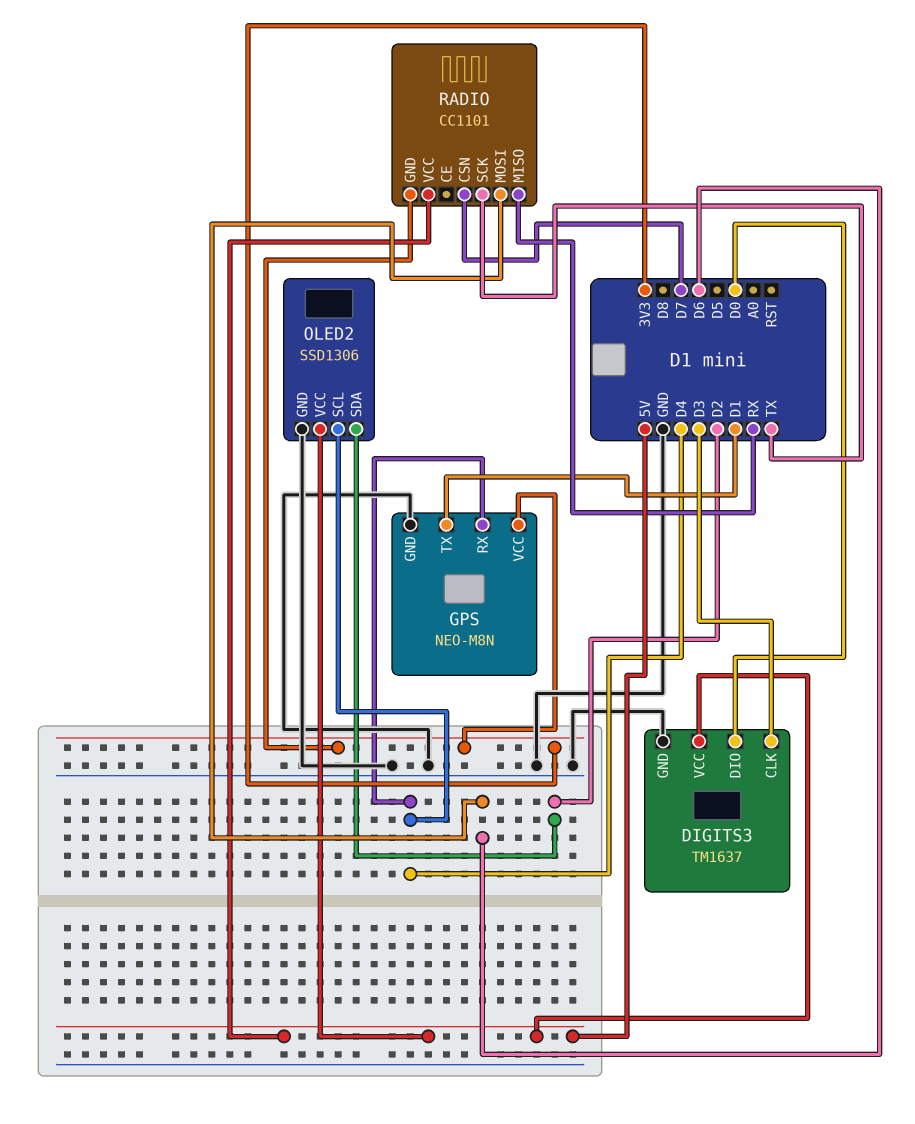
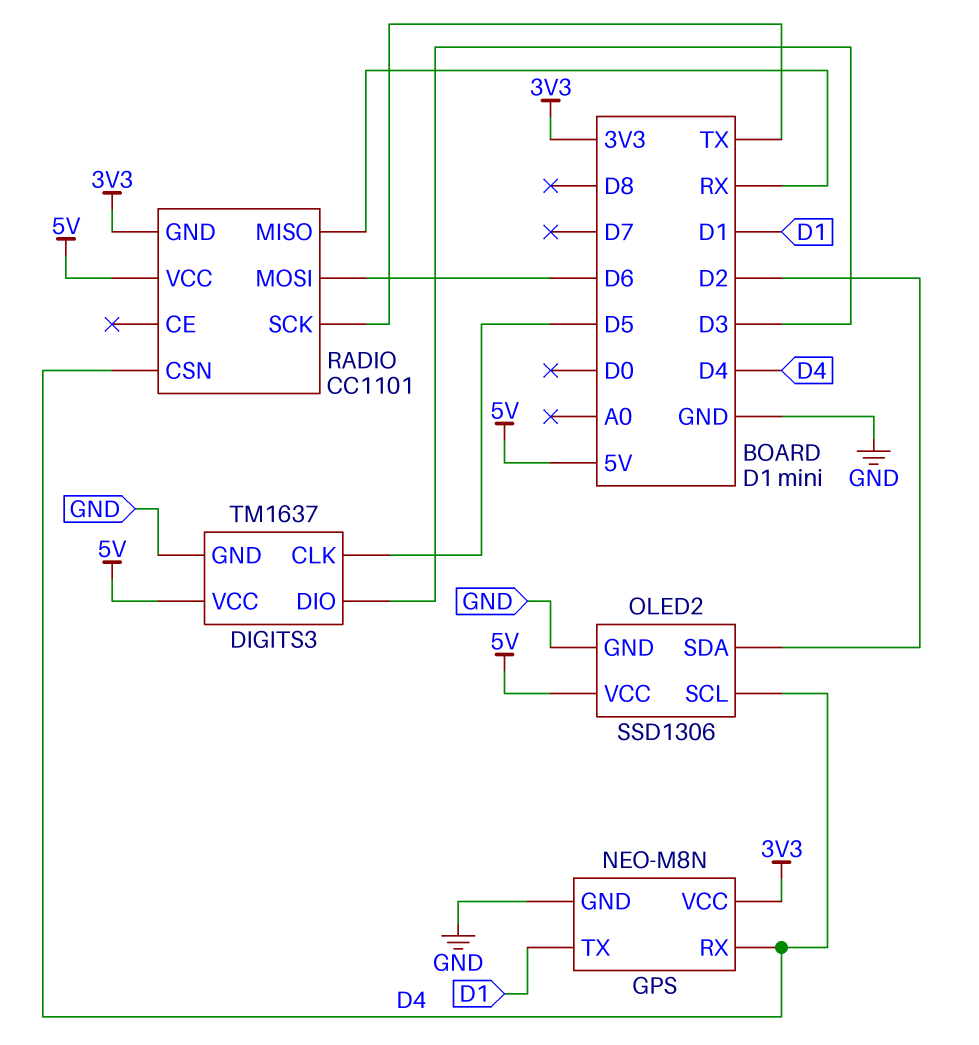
DIGITS3 pin CLK: D3 -> D5
DIGITS3 pin DIO: D0 -> D3
RADIO pin CSN: D7 -> D4

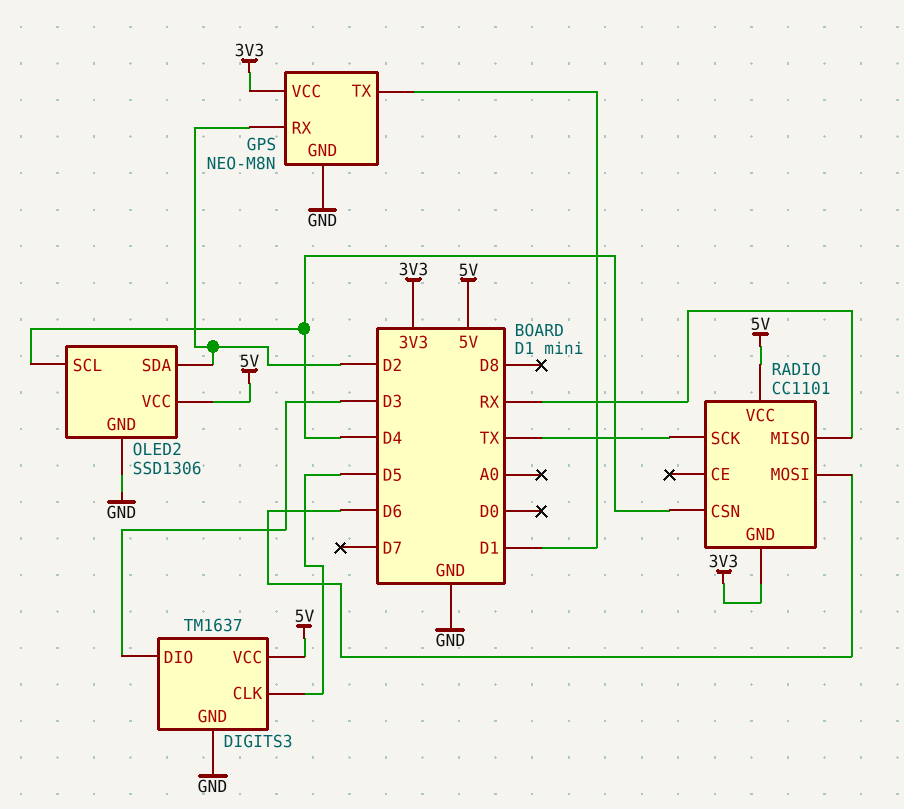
GPS pin RX: D4 -> D2

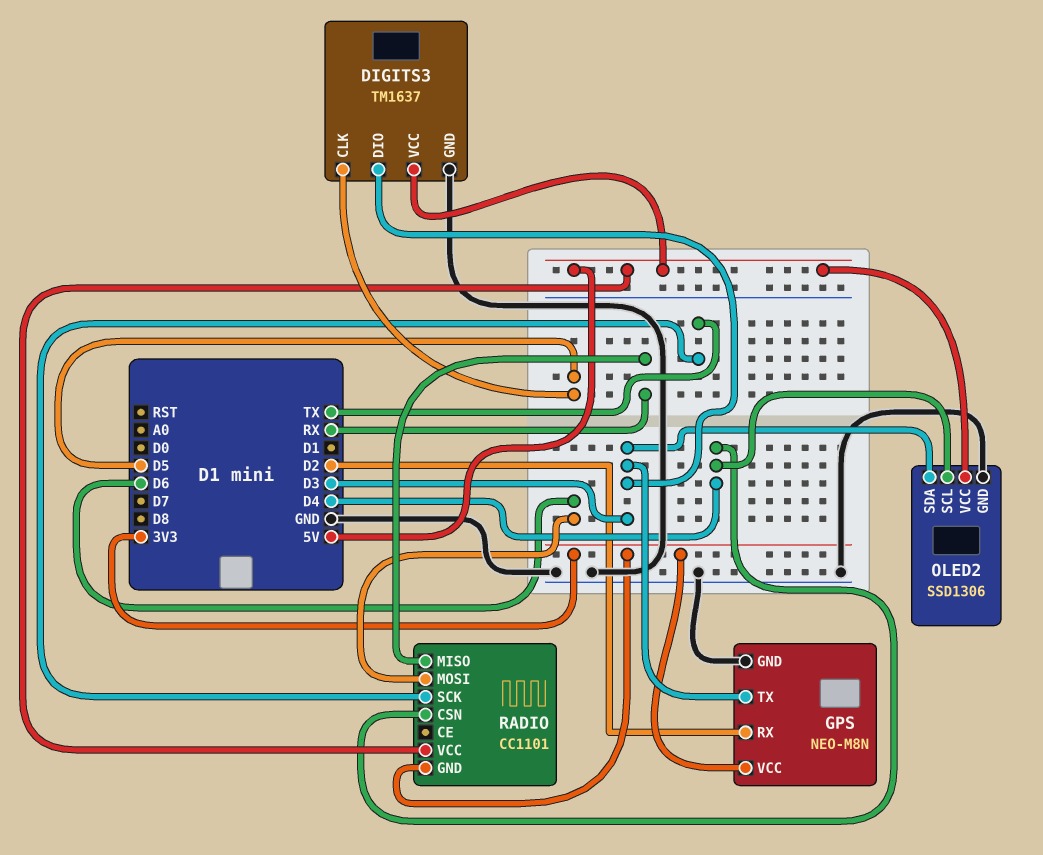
GPS pin TX: D1 -> D3
OLED2 pin SDA: D2 -> D3

